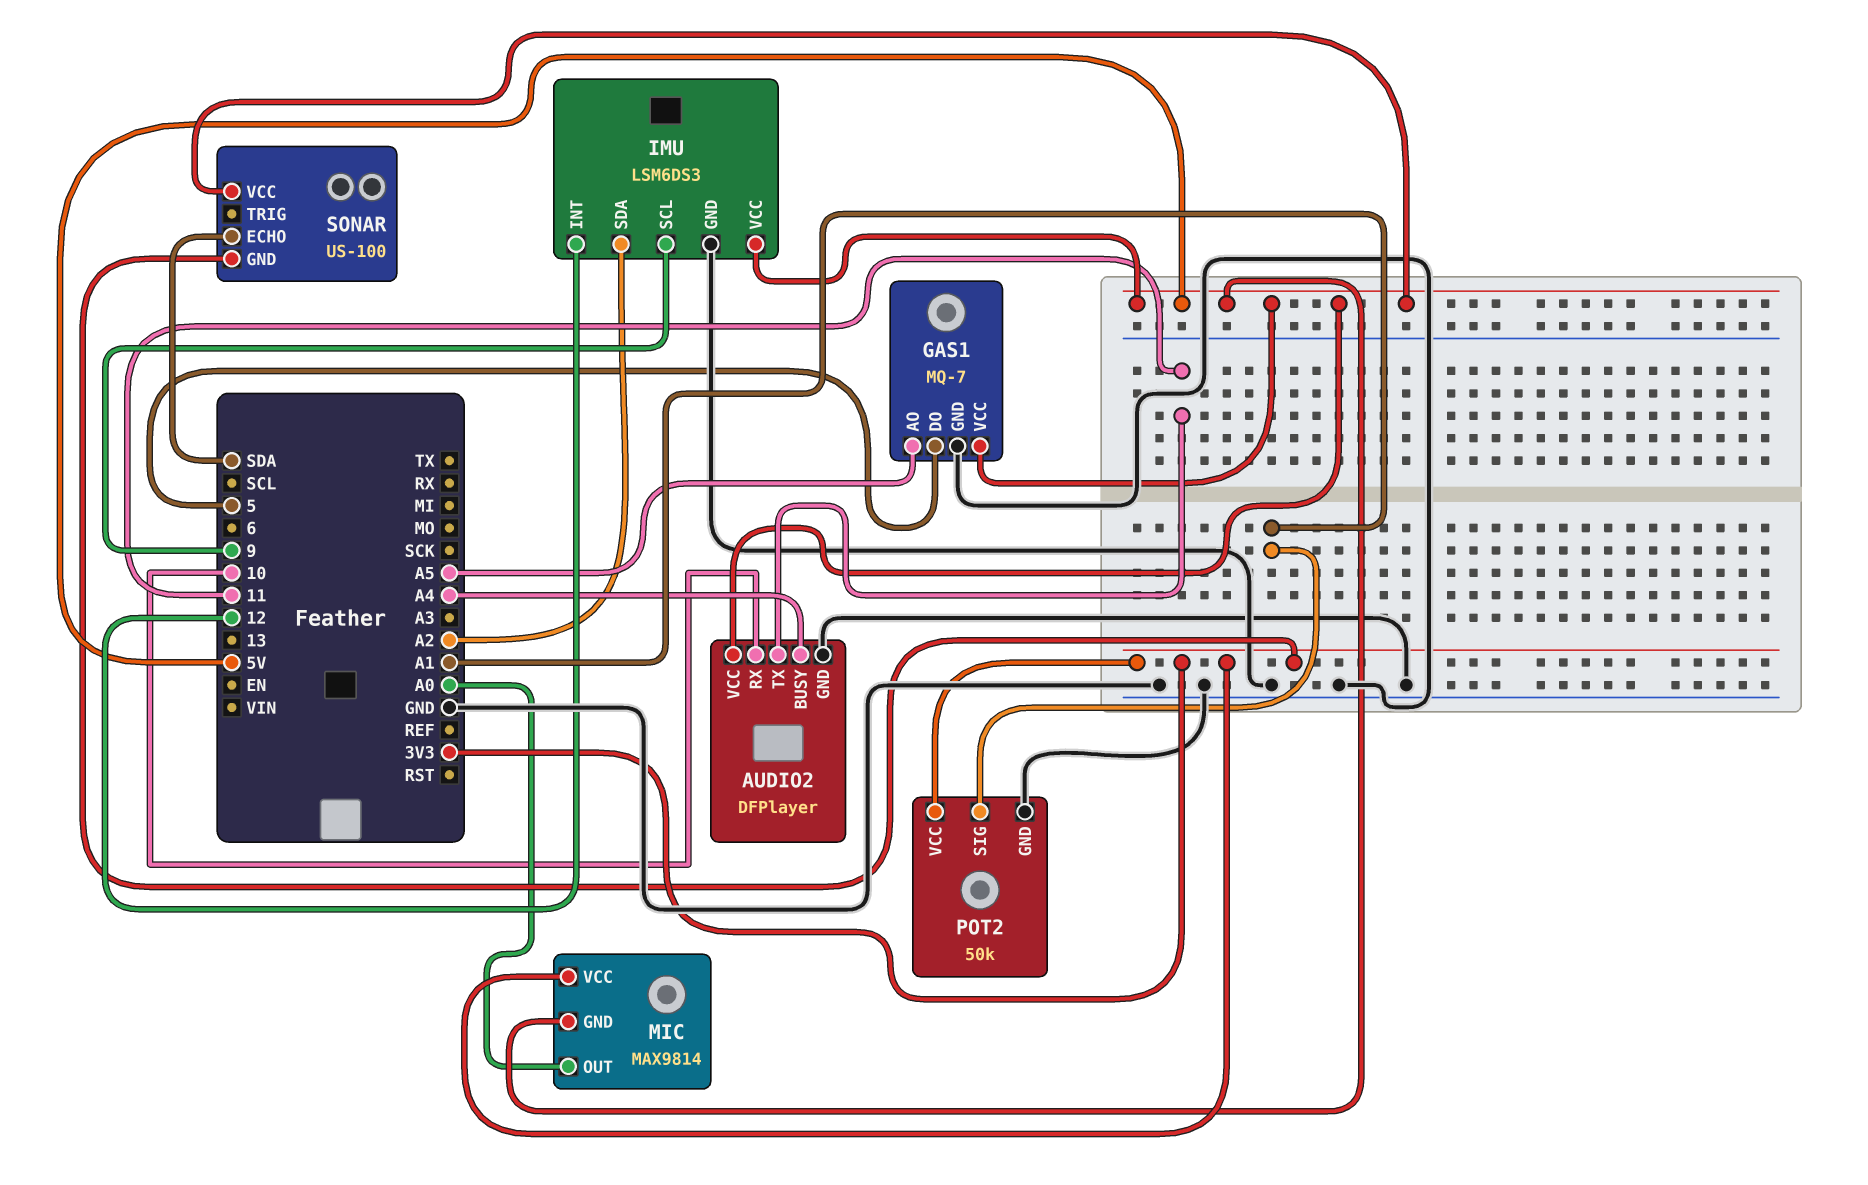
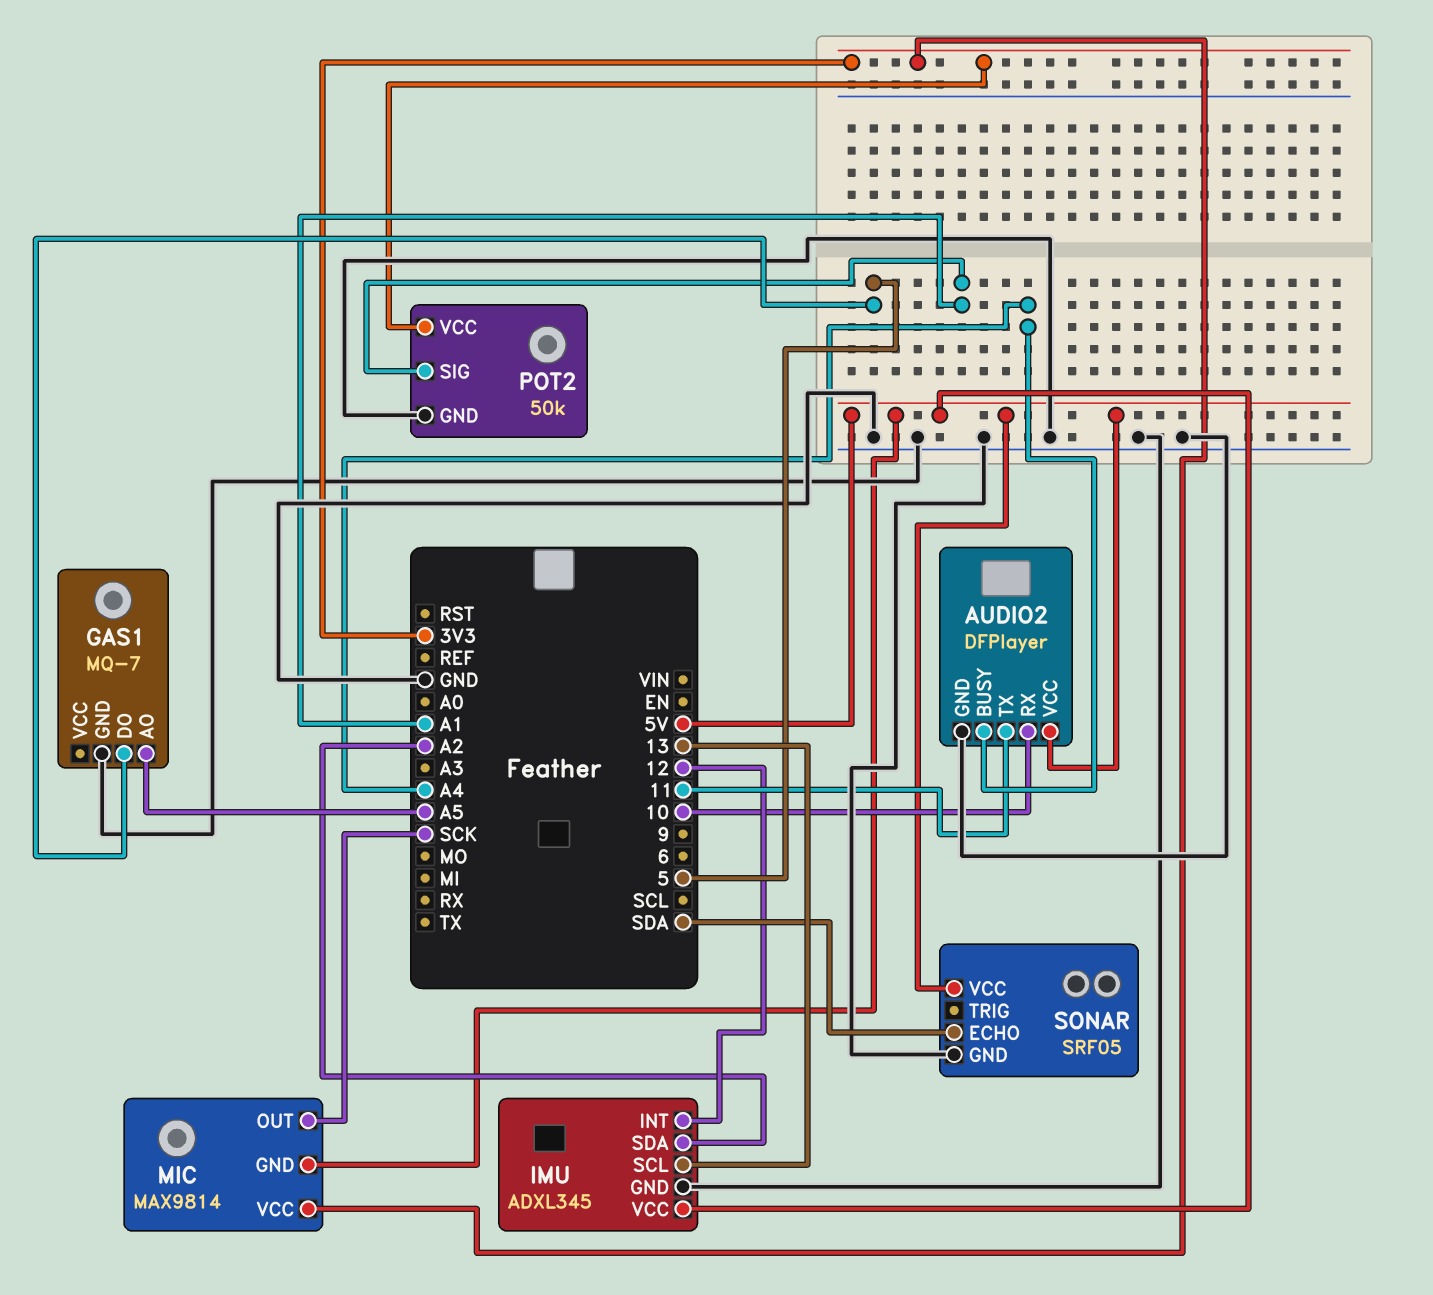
GAS1 pin VCC: 5V -> none
IMU: LSM6DS3 -> ADXL345
IMU pin SCL: 9 -> 13
MIC pin OUT: A0 -> SCK
SONAR: US-100 -> SRF05
SONAR pin GND: 3V3 -> GND

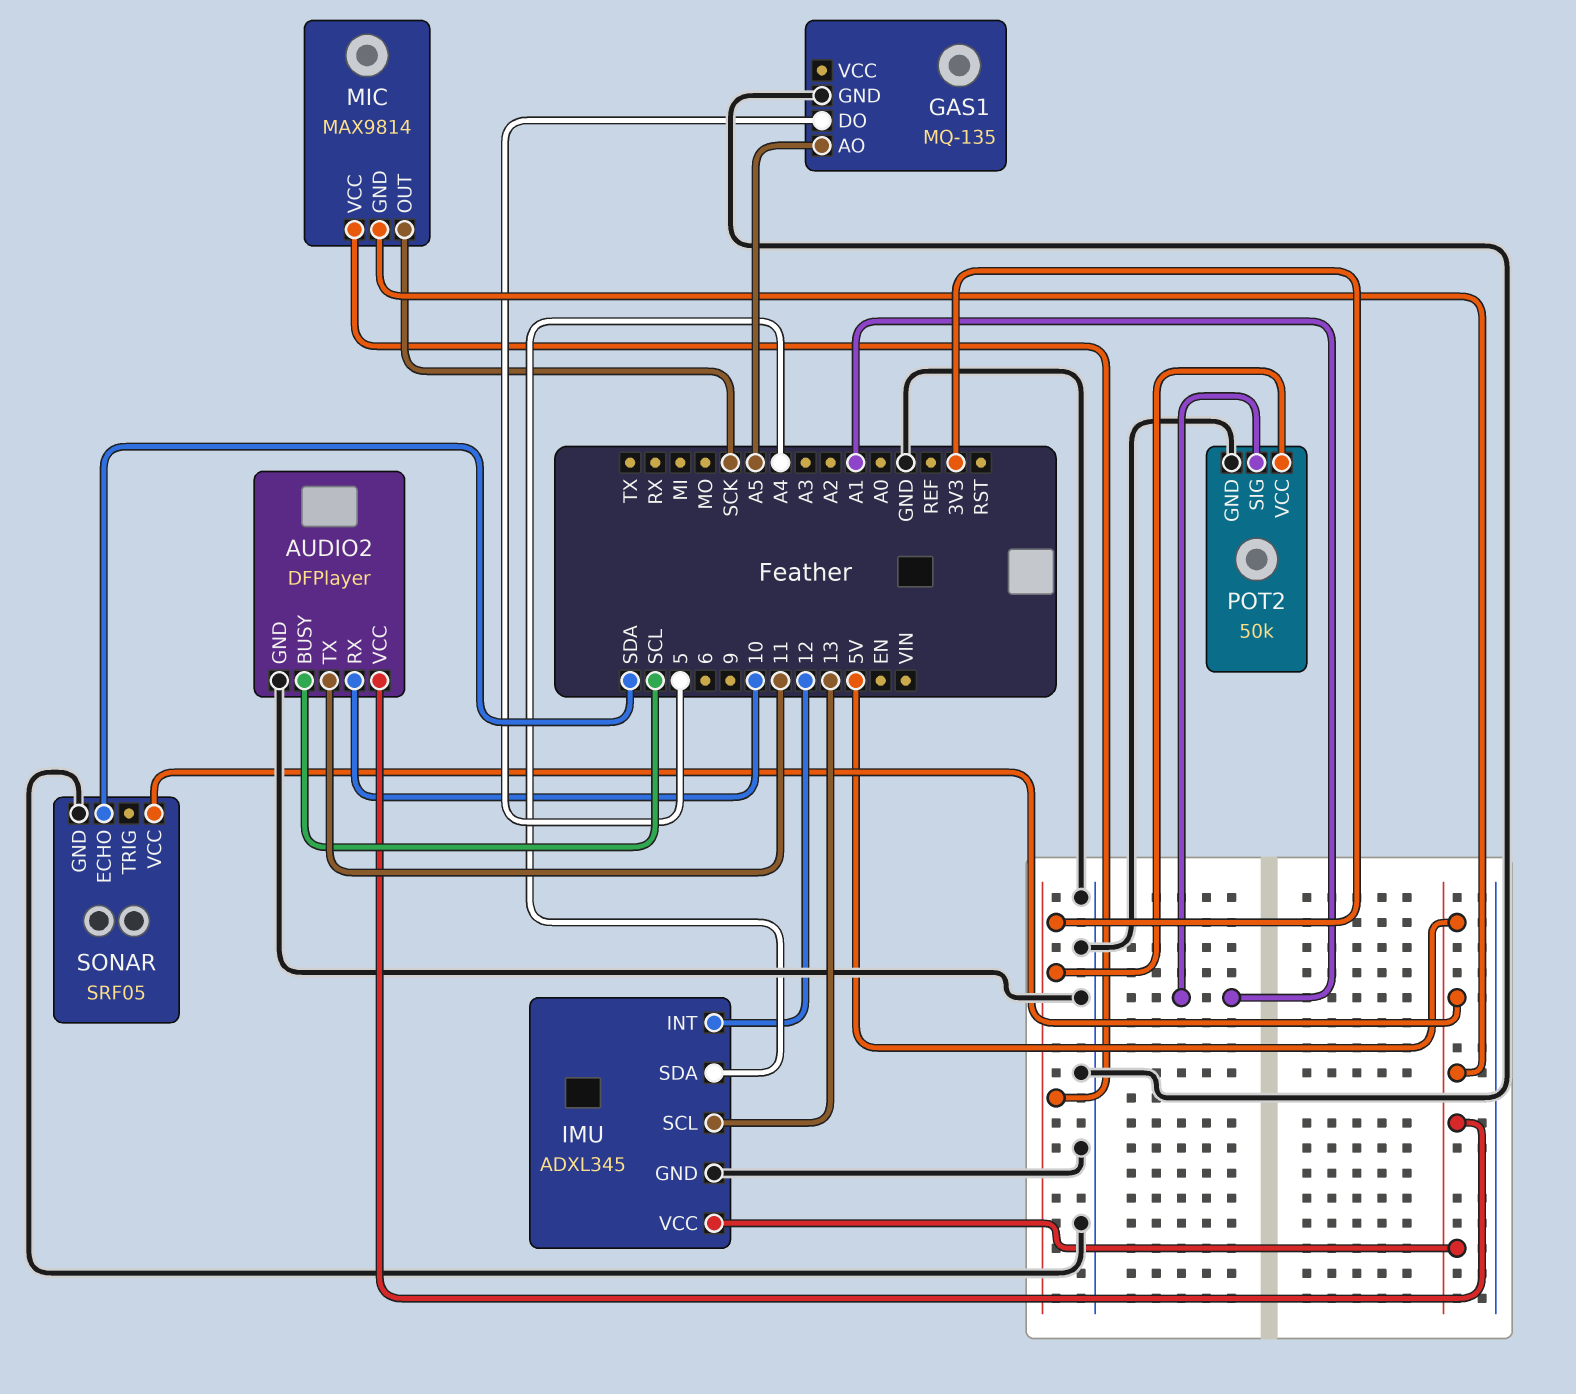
AUDIO2 pin BUSY: A4 -> SCL
GAS1: MQ-7 -> MQ-135
IMU pin SDA: A2 -> A4

